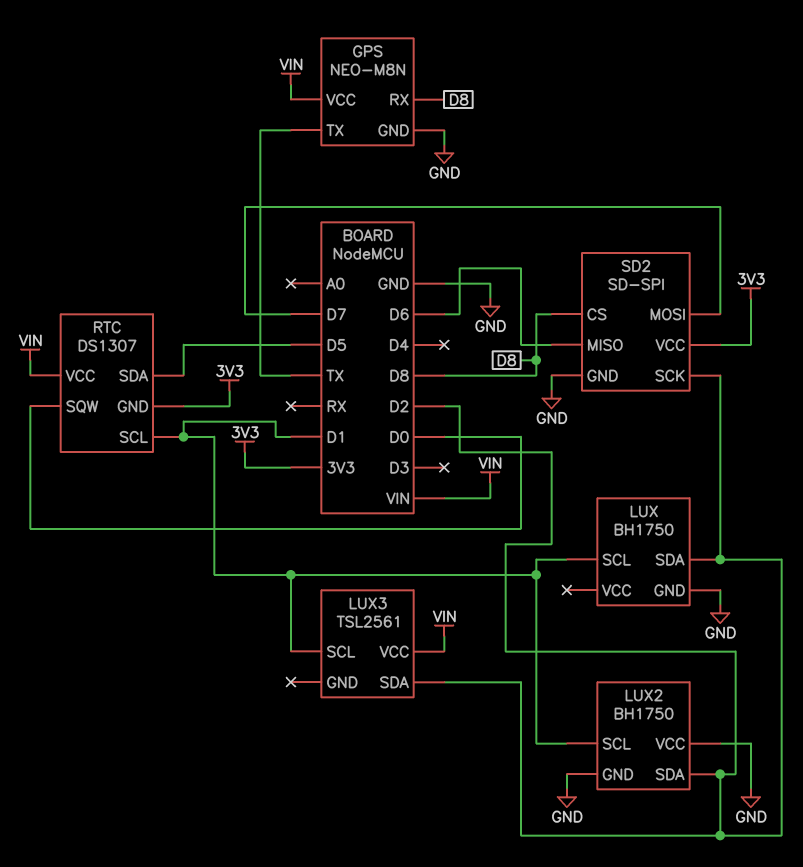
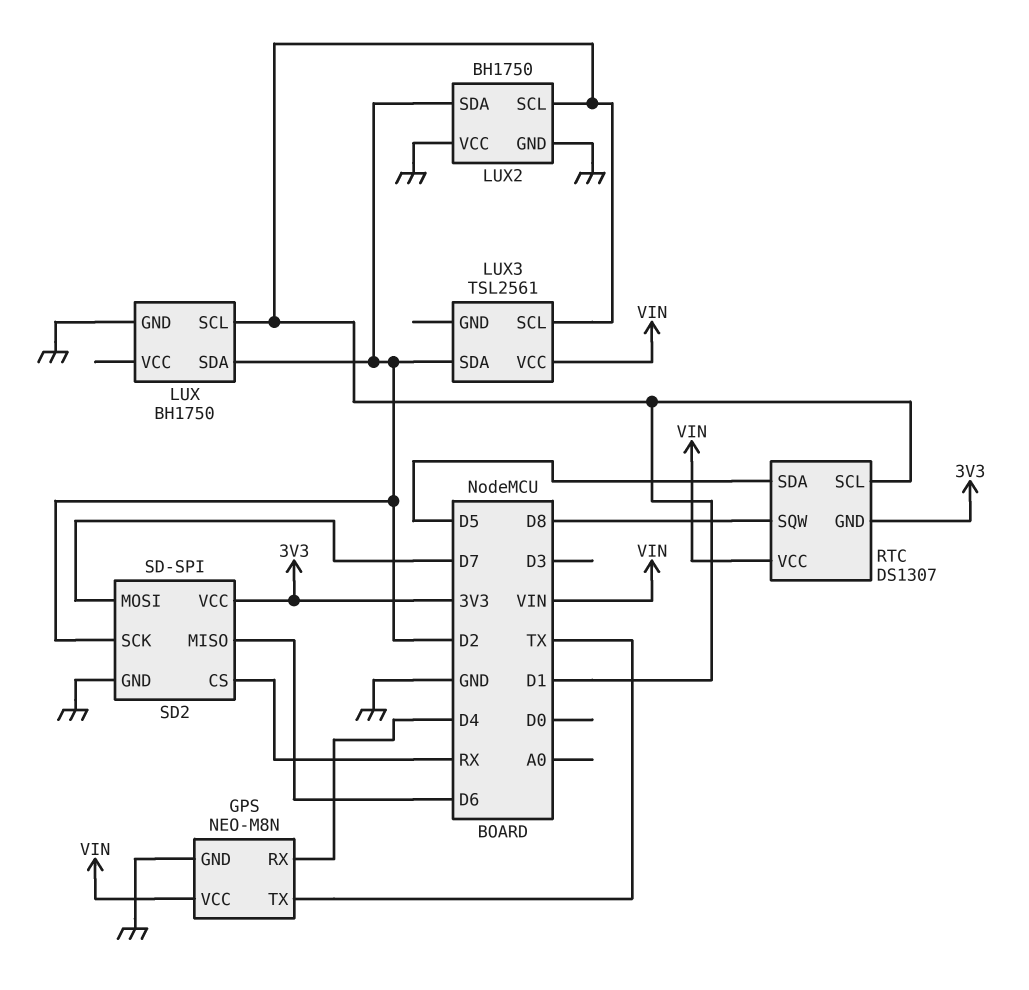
GPS pin RX: D8 -> D4
RTC pin SQW: D0 -> D8
SD2 pin CS: D8 -> RX

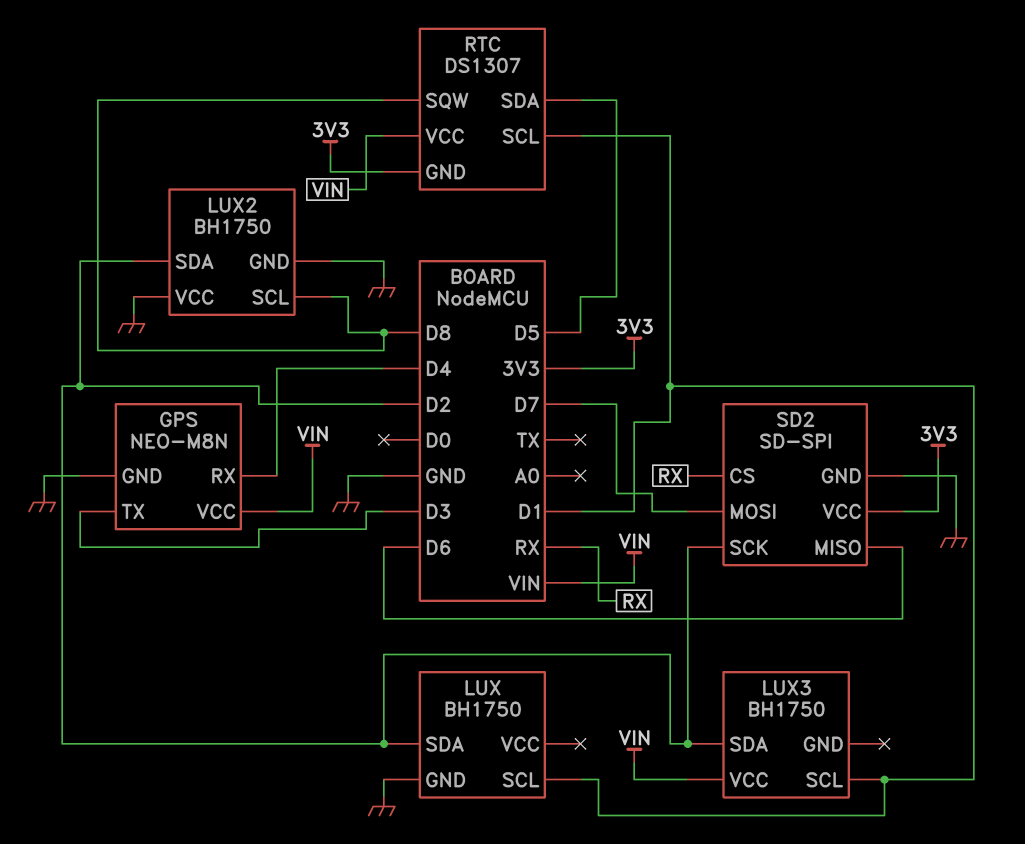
GPS pin TX: TX -> D3
LUX2 pin SCL: D1 -> D8
LUX3: TSL2561 -> BH1750

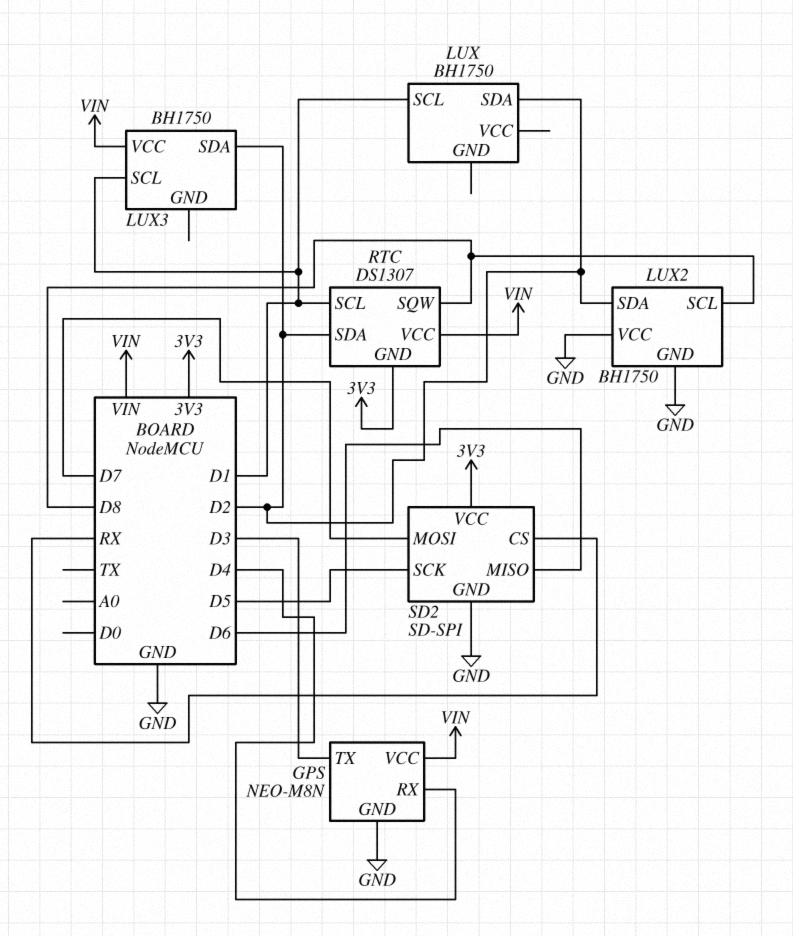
LUX pin GND: GND -> none
RTC pin SDA: D5 -> D2
SD2 pin SCK: D2 -> D5

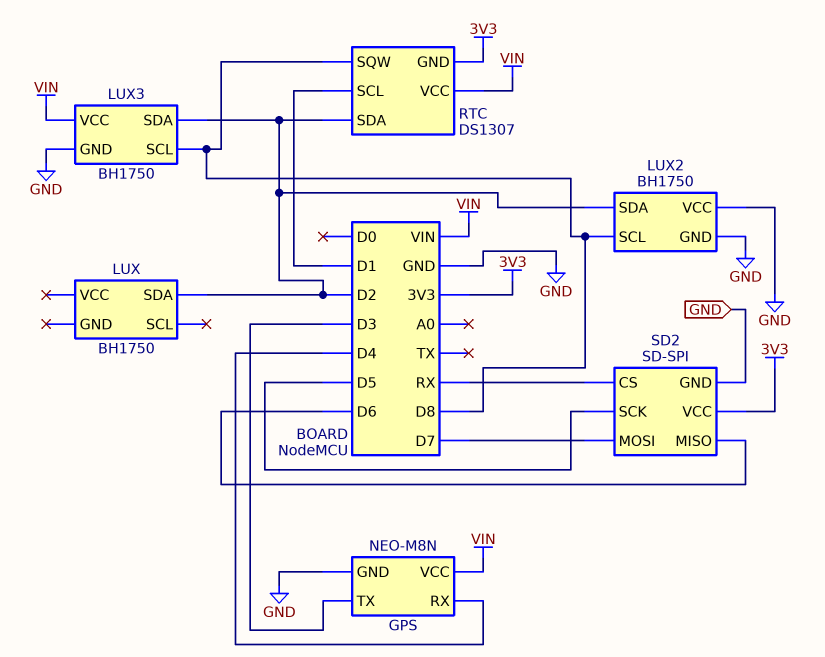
LUX pin SCL: D1 -> none
LUX3 pin GND: none -> GND
LUX3 pin SCL: D1 -> D8

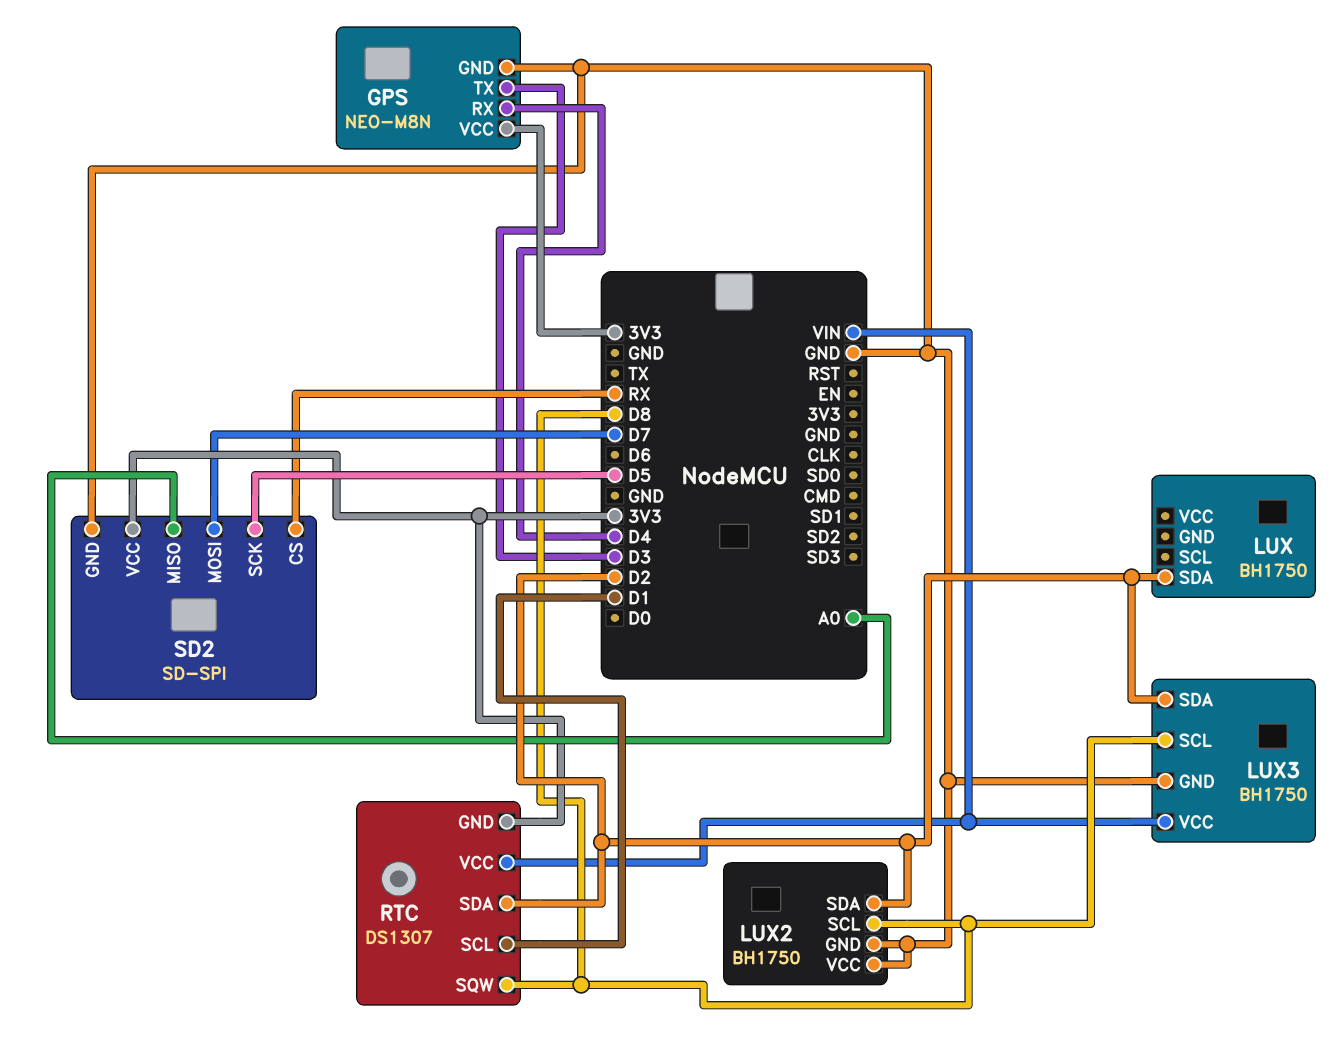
GPS pin VCC: VIN -> 3V3
SD2 pin MISO: D6 -> A0

